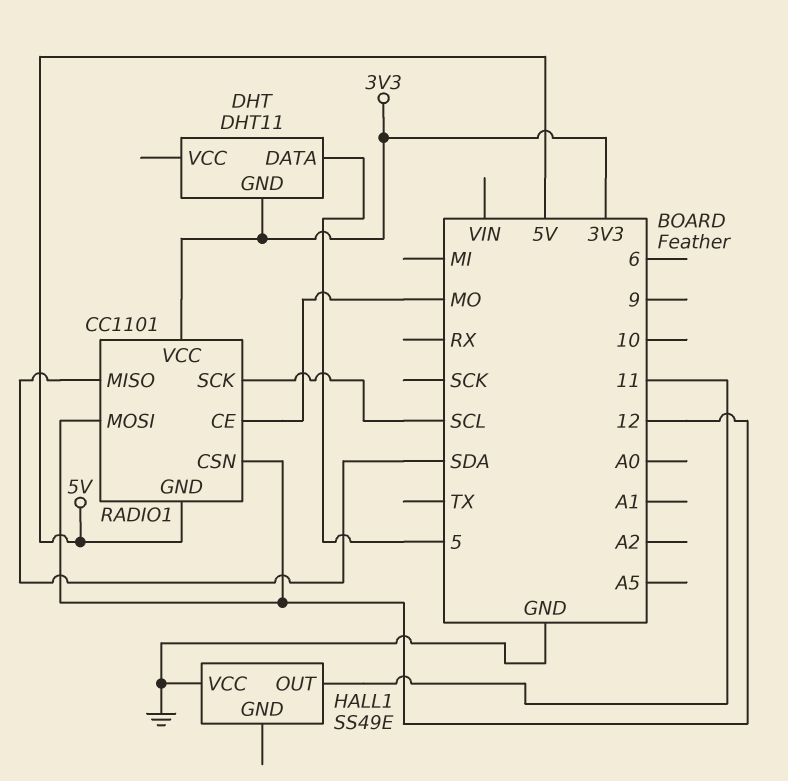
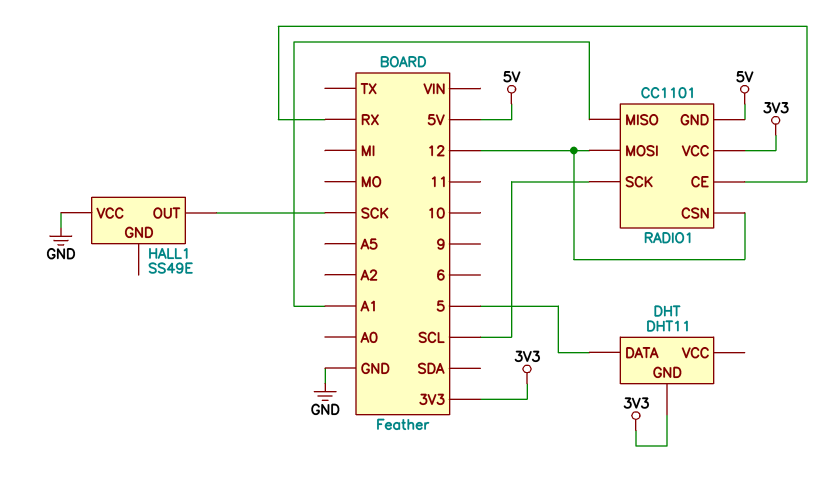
HALL1 pin OUT: 11 -> SCK
RADIO1 pin CE: MO -> RX
RADIO1 pin MISO: SDA -> A1

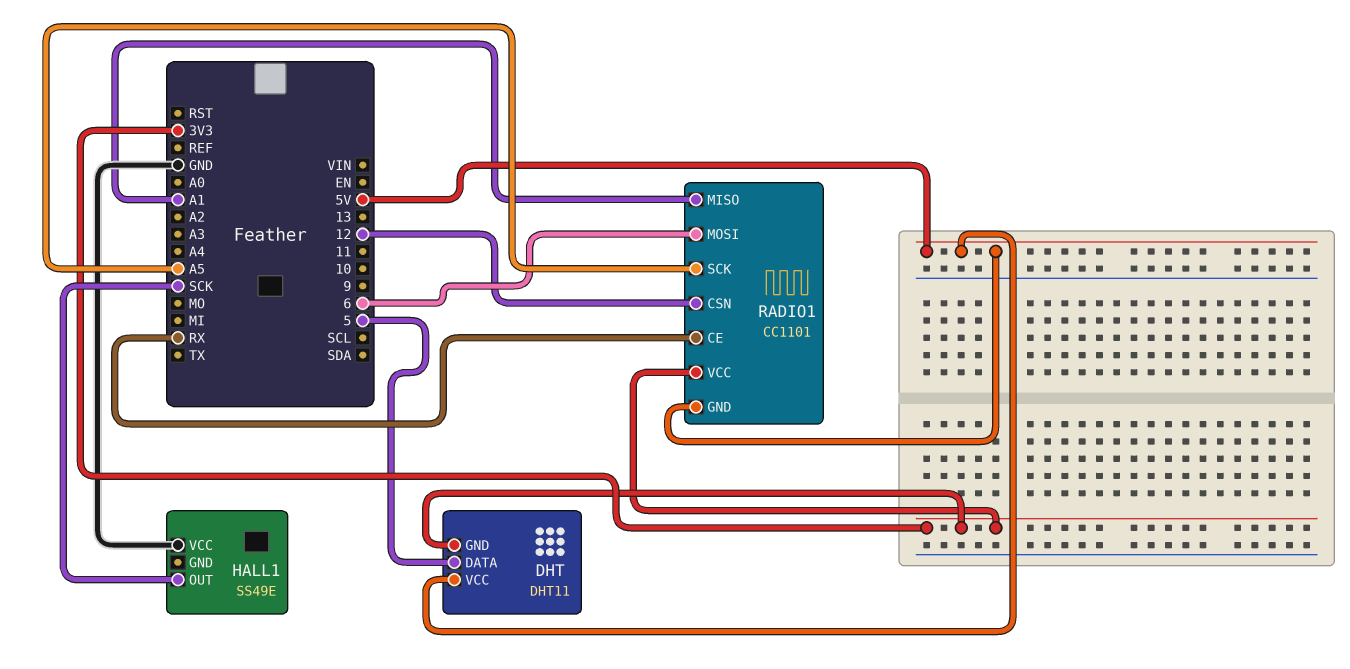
DHT pin VCC: none -> 5V
RADIO1 pin MOSI: 12 -> 6
RADIO1 pin SCK: SCL -> A5

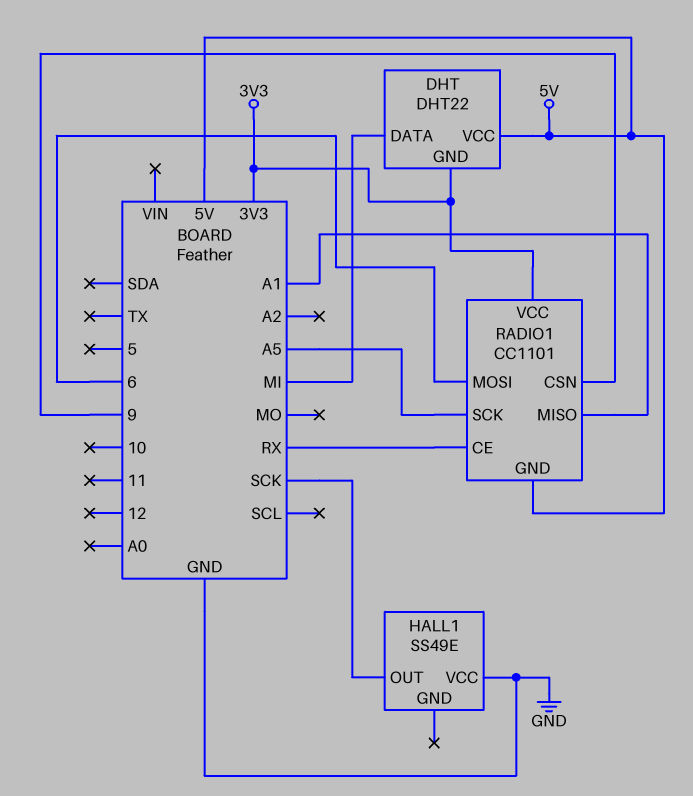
DHT: DHT11 -> DHT22
DHT pin DATA: 5 -> MI
RADIO1 pin CSN: 12 -> 9

